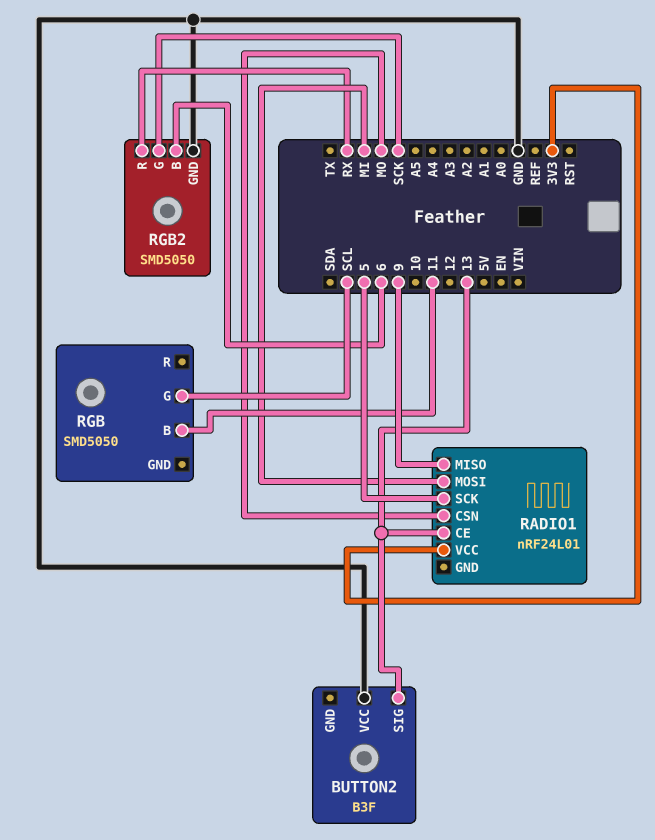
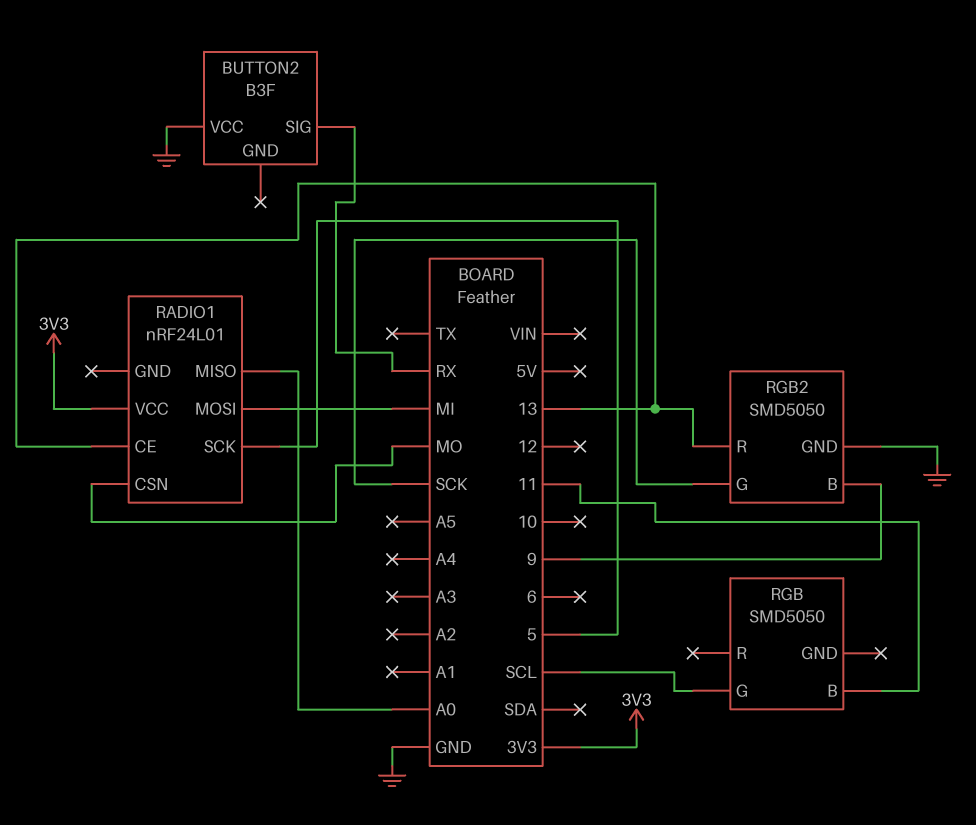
BUTTON2 pin SIG: 13 -> RX
RADIO1 pin MISO: 9 -> A0
RGB2 pin B: 6 -> 9
RGB2 pin R: RX -> 13

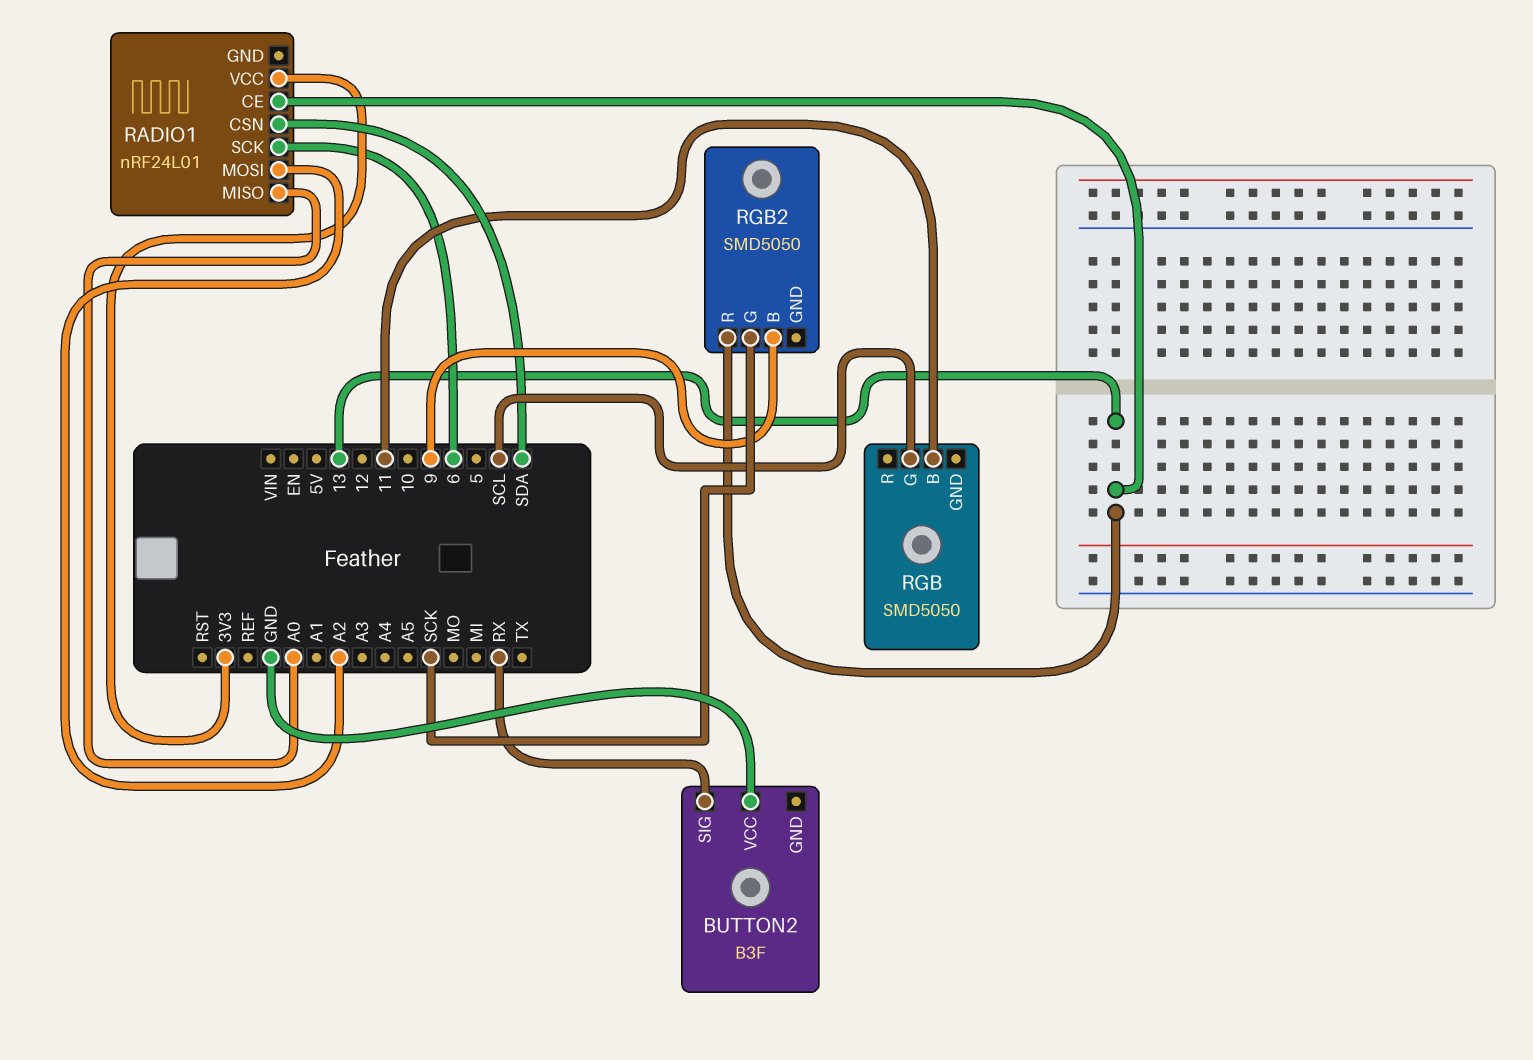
RADIO1 pin CSN: MO -> SDA
RADIO1 pin MOSI: MI -> A2
RADIO1 pin SCK: 5 -> 6
RGB2 pin GND: GND -> none

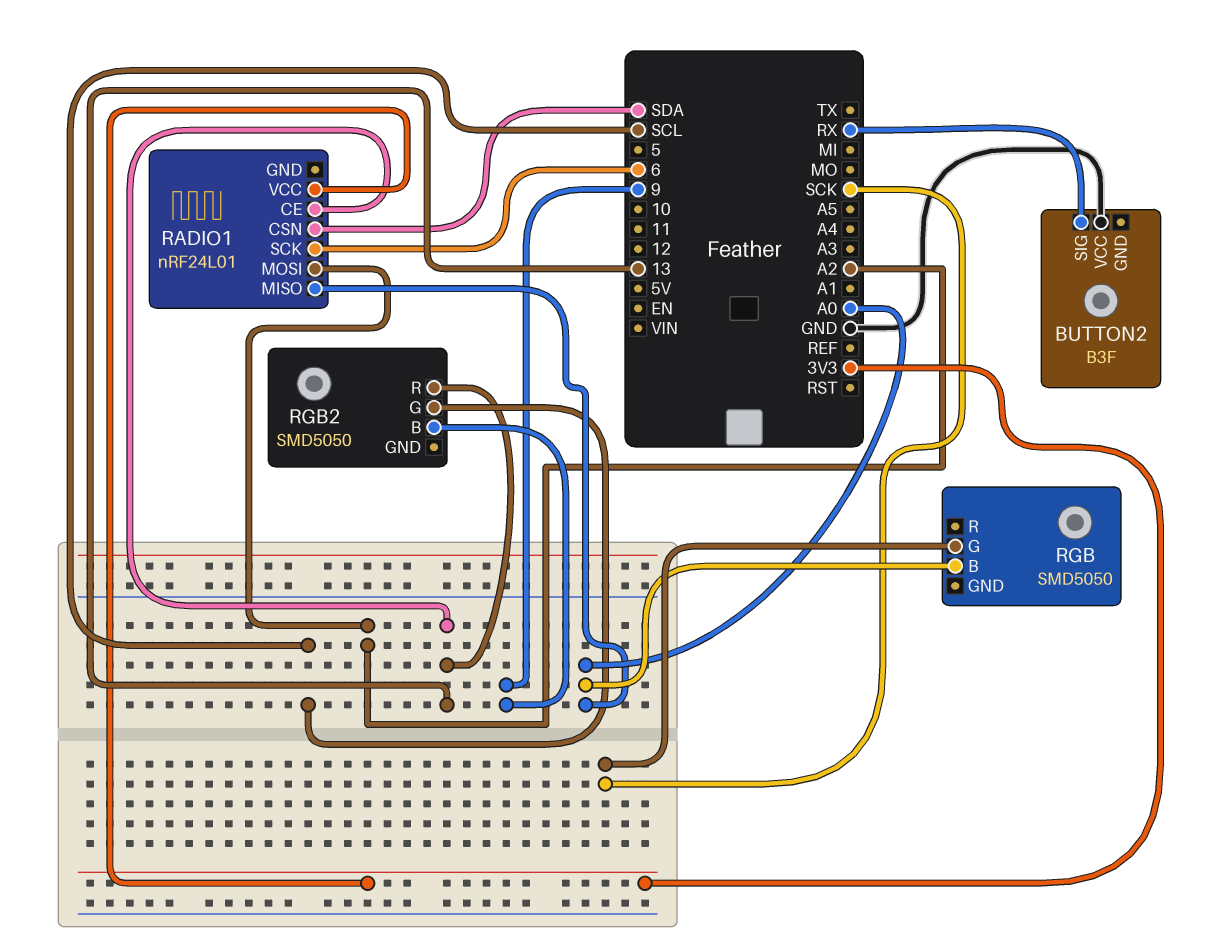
RGB pin B: 11 -> A0
RGB pin G: SCL -> SCK
RGB2 pin G: SCK -> SCL

